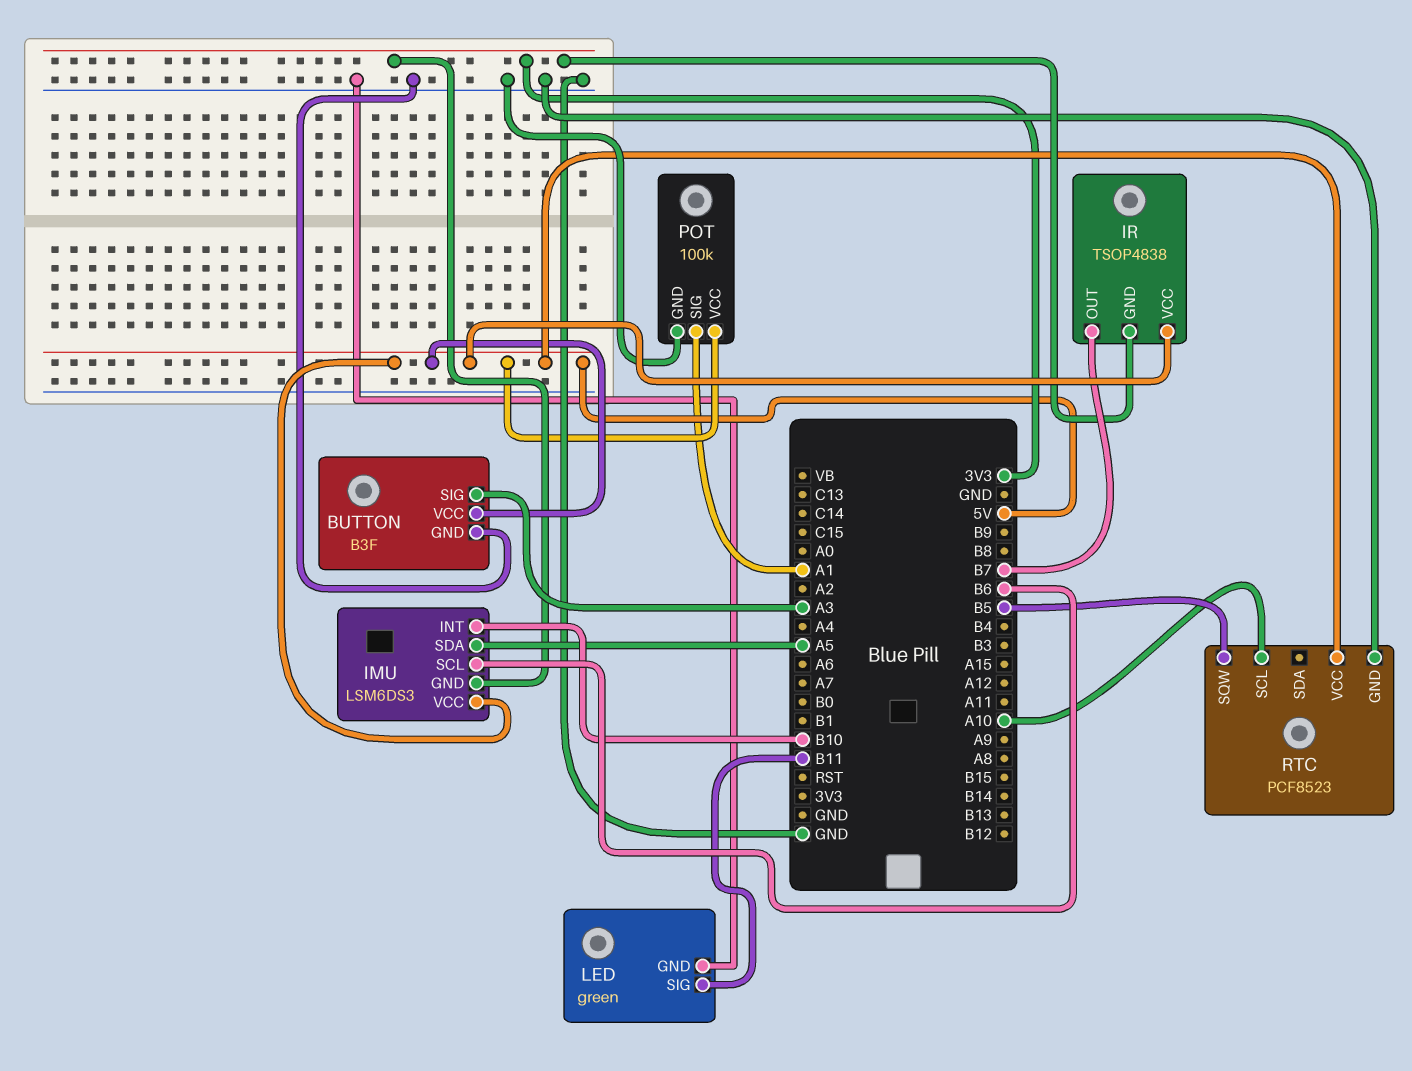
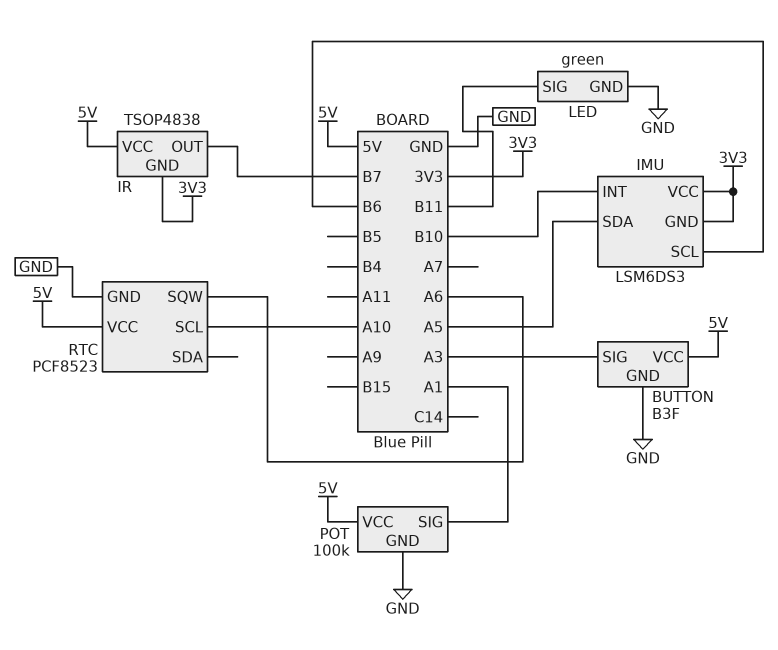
IMU pin VCC: 5V -> 3V3
RTC pin SQW: B5 -> A6

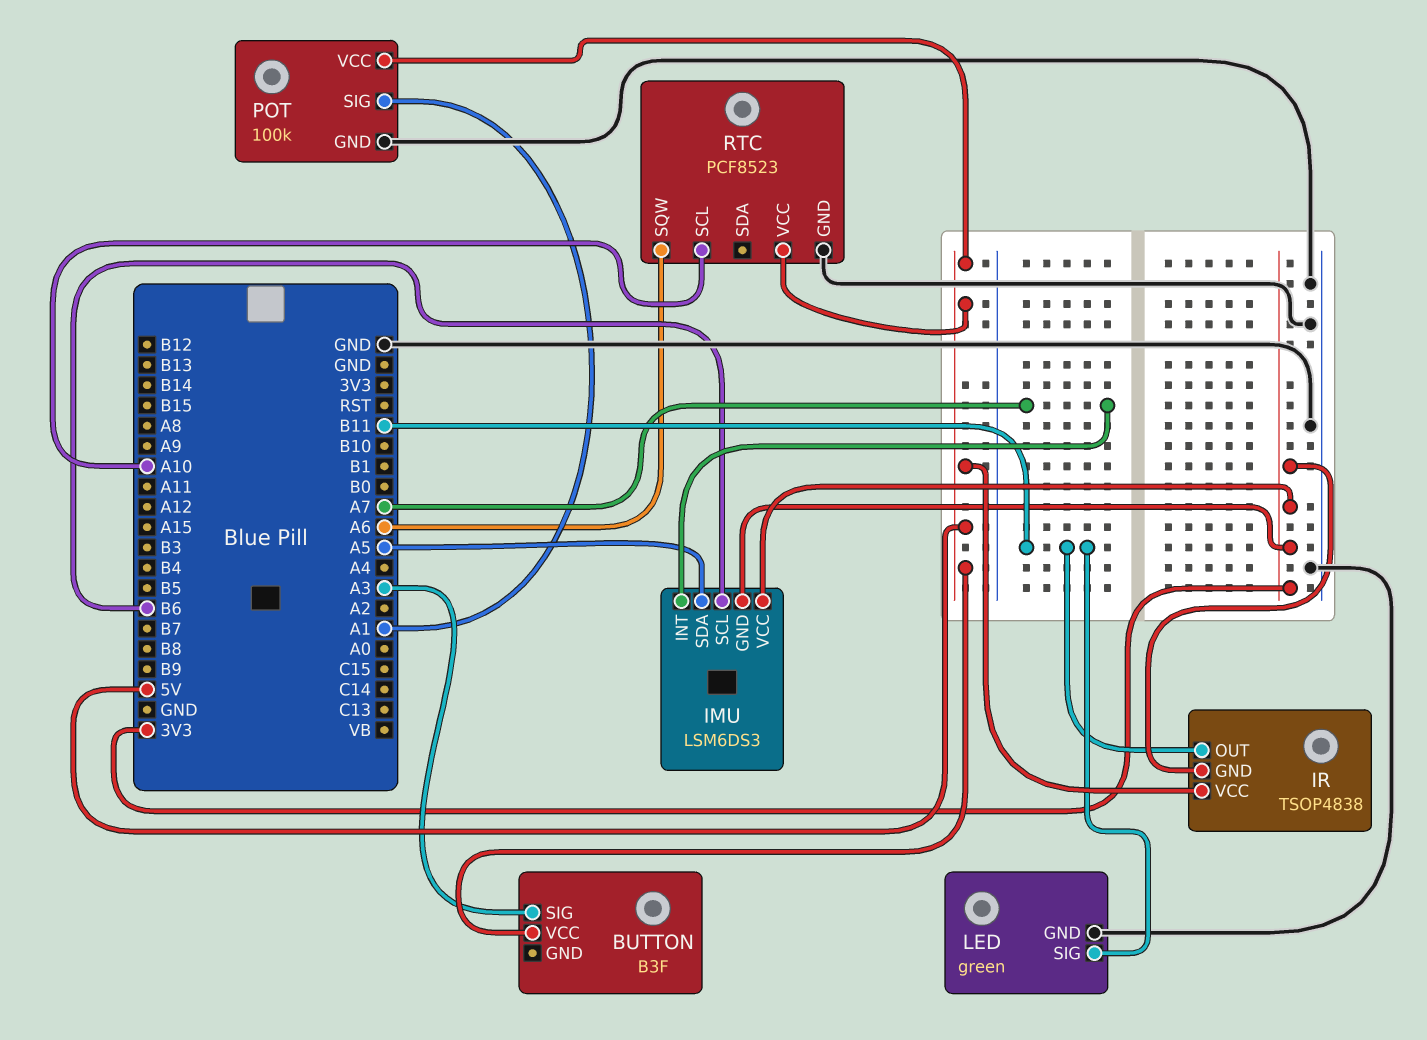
BUTTON pin GND: GND -> none
IMU pin INT: B10 -> A7
IR pin OUT: B7 -> B11

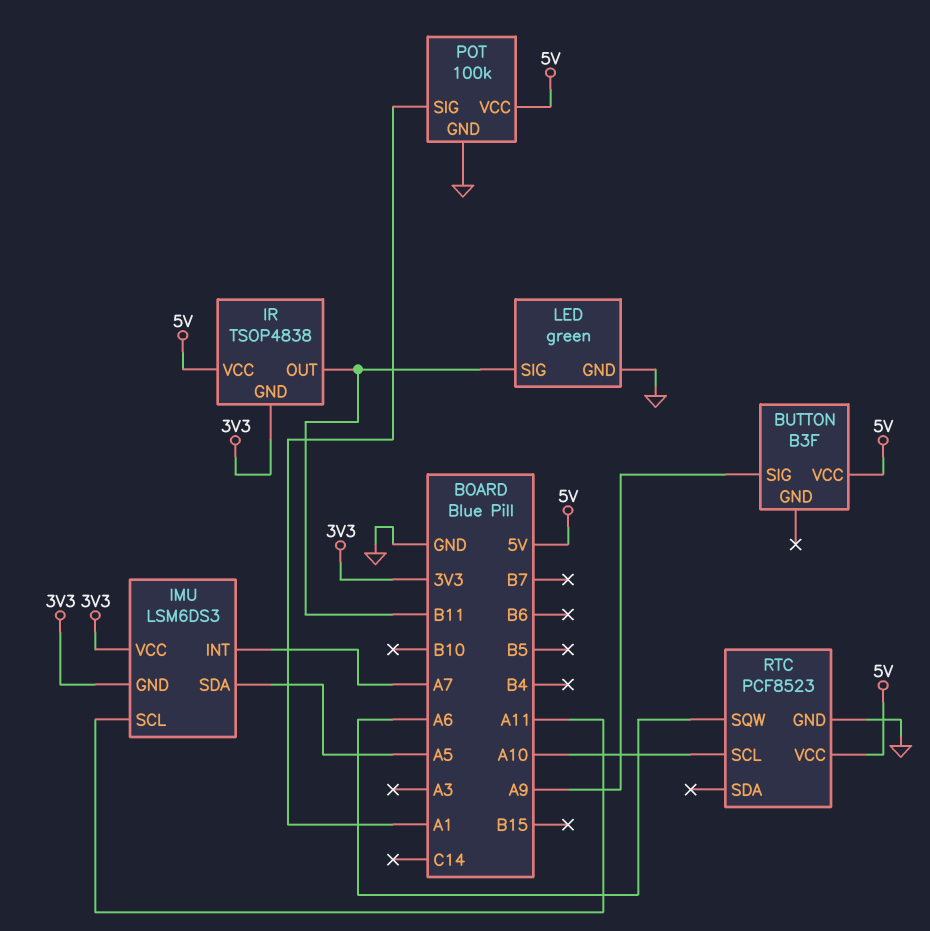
BUTTON pin SIG: A3 -> A9
IMU pin SCL: B6 -> A11

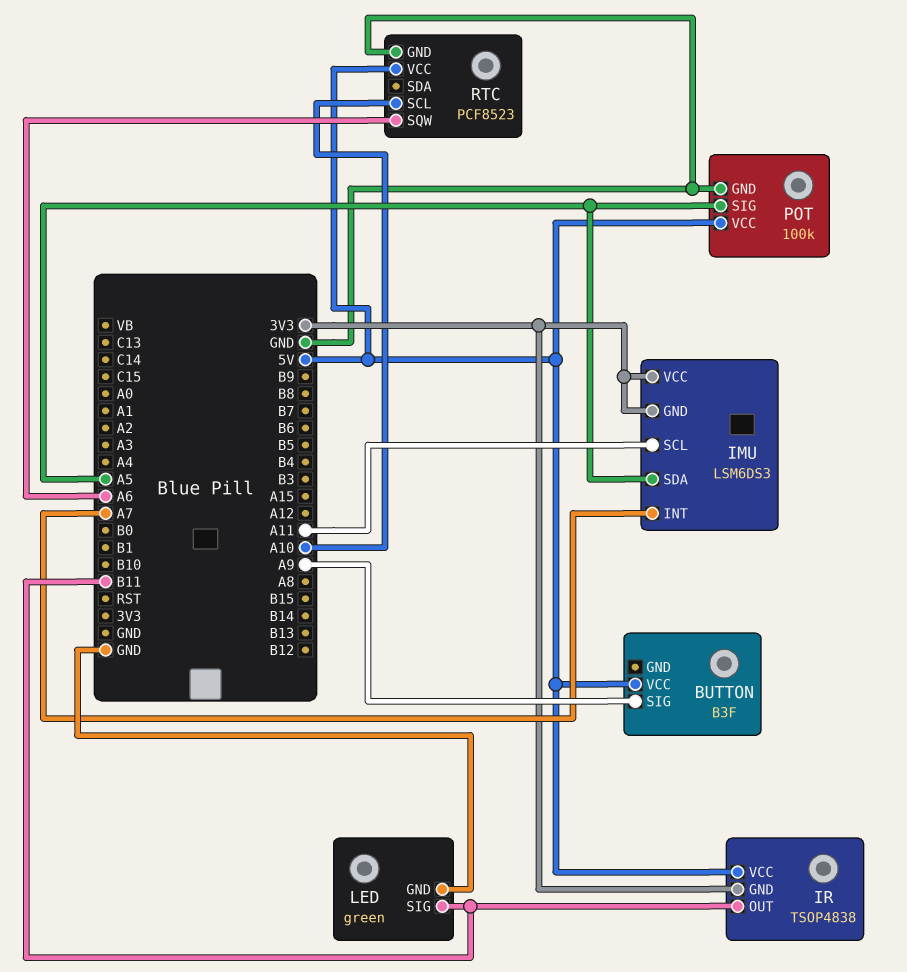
POT pin SIG: A1 -> A5

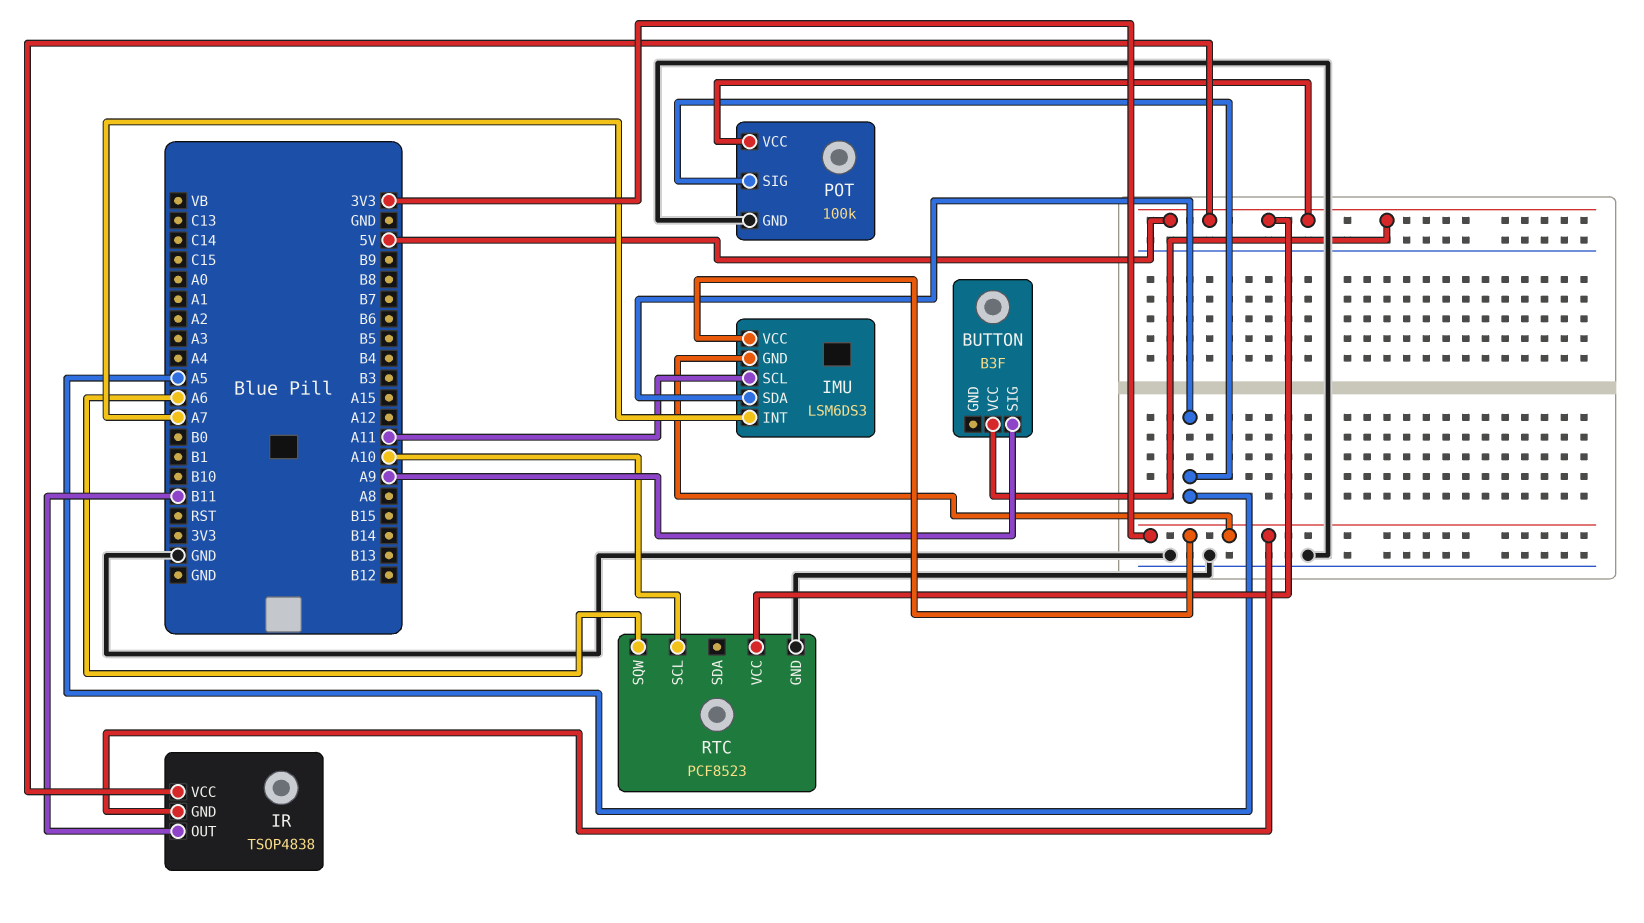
LED: green -> none
LED pin GND: GND -> none
LED pin SIG: B11 -> none

